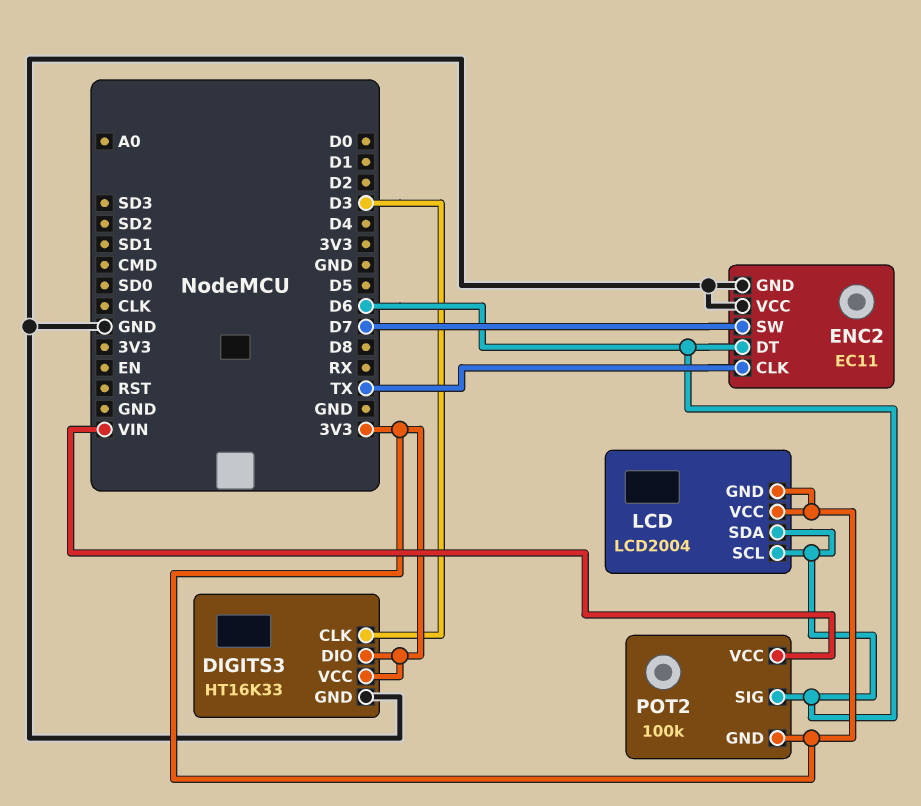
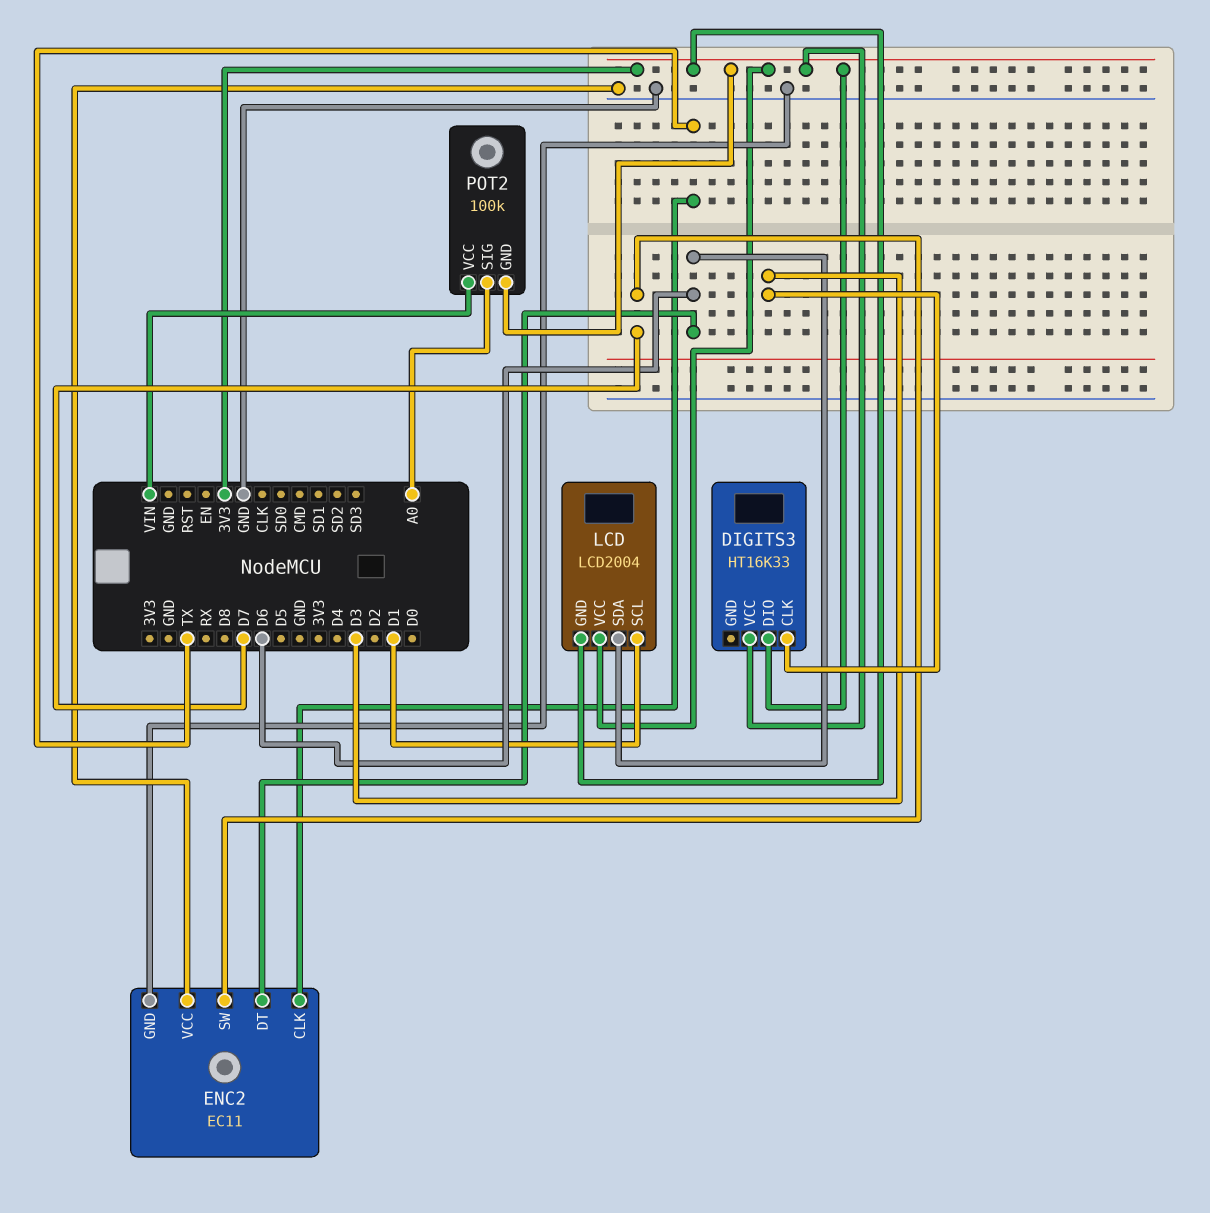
DIGITS3 pin GND: GND -> none
LCD pin SCL: D6 -> D1
POT2 pin SIG: D6 -> A0

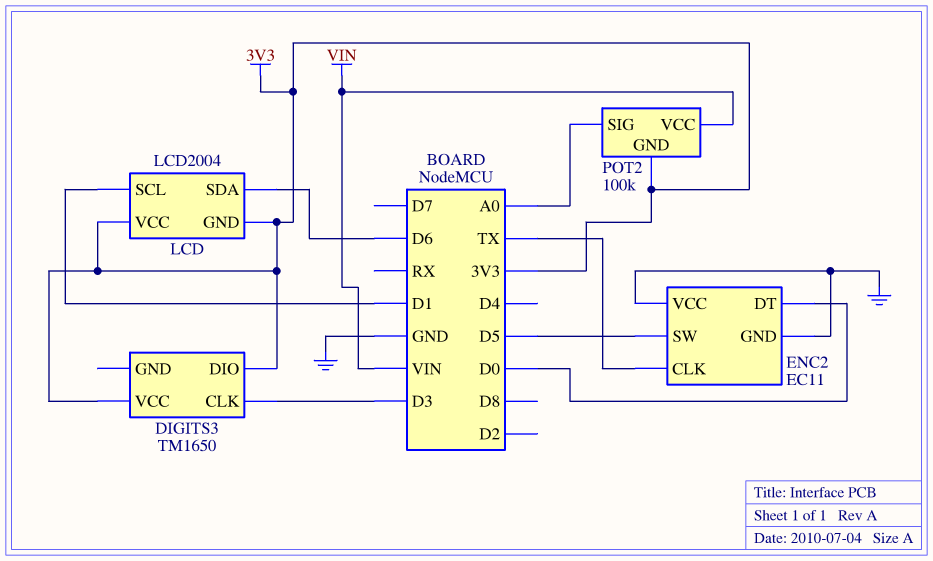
DIGITS3: HT16K33 -> TM1650
ENC2 pin DT: D6 -> D0
ENC2 pin SW: D7 -> D5

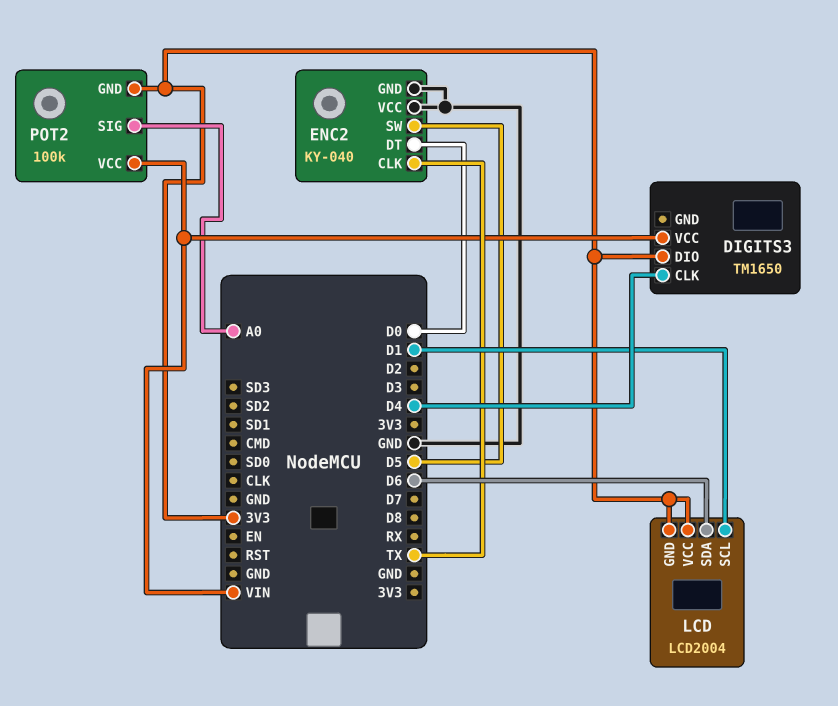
DIGITS3 pin CLK: D3 -> D4
DIGITS3 pin VCC: 3V3 -> VIN
ENC2: EC11 -> KY-040

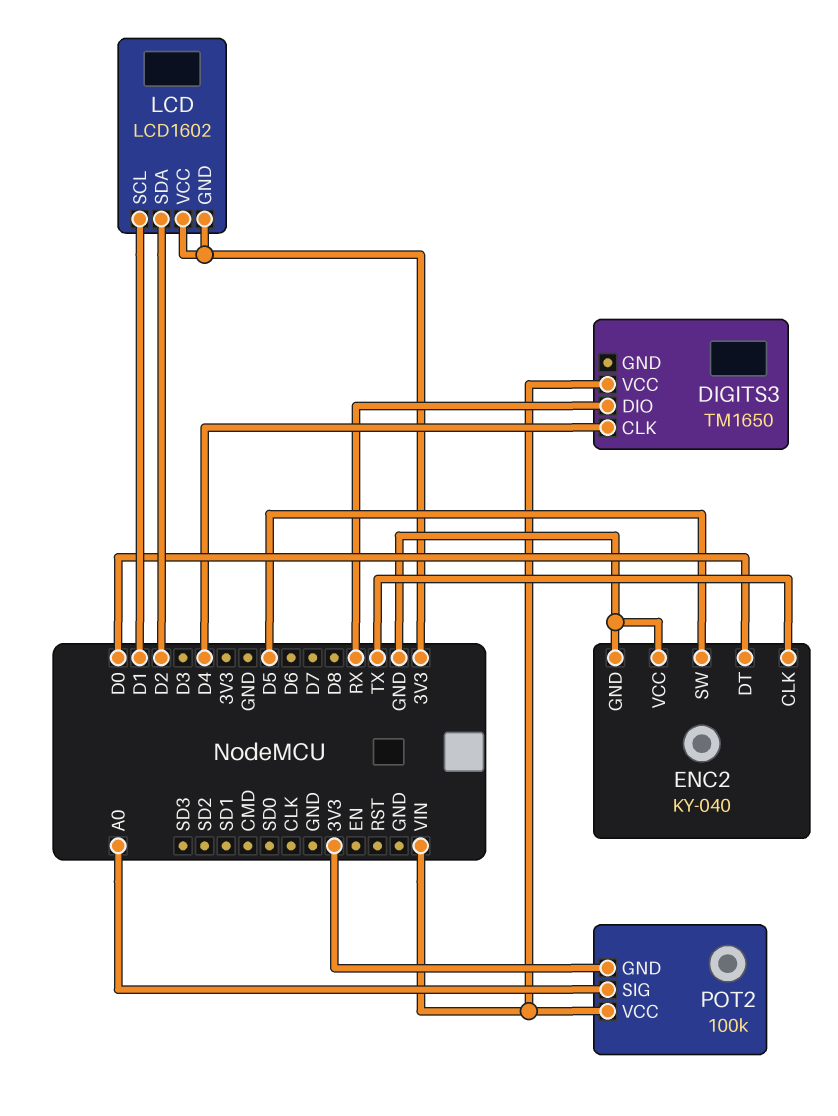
DIGITS3 pin DIO: 3V3 -> RX
LCD: LCD2004 -> LCD1602
LCD pin SDA: D6 -> D2

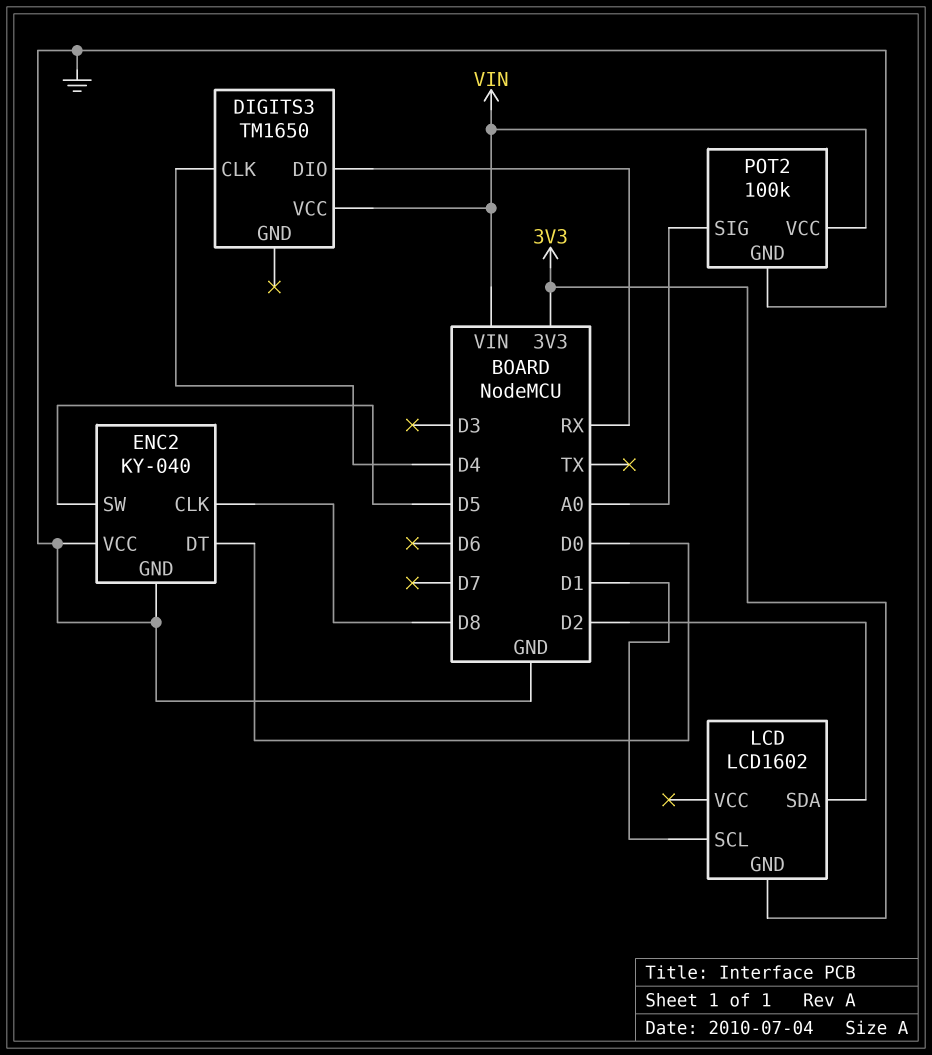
ENC2 pin CLK: TX -> D8
LCD pin VCC: 3V3 -> none
POT2 pin GND: 3V3 -> GND

